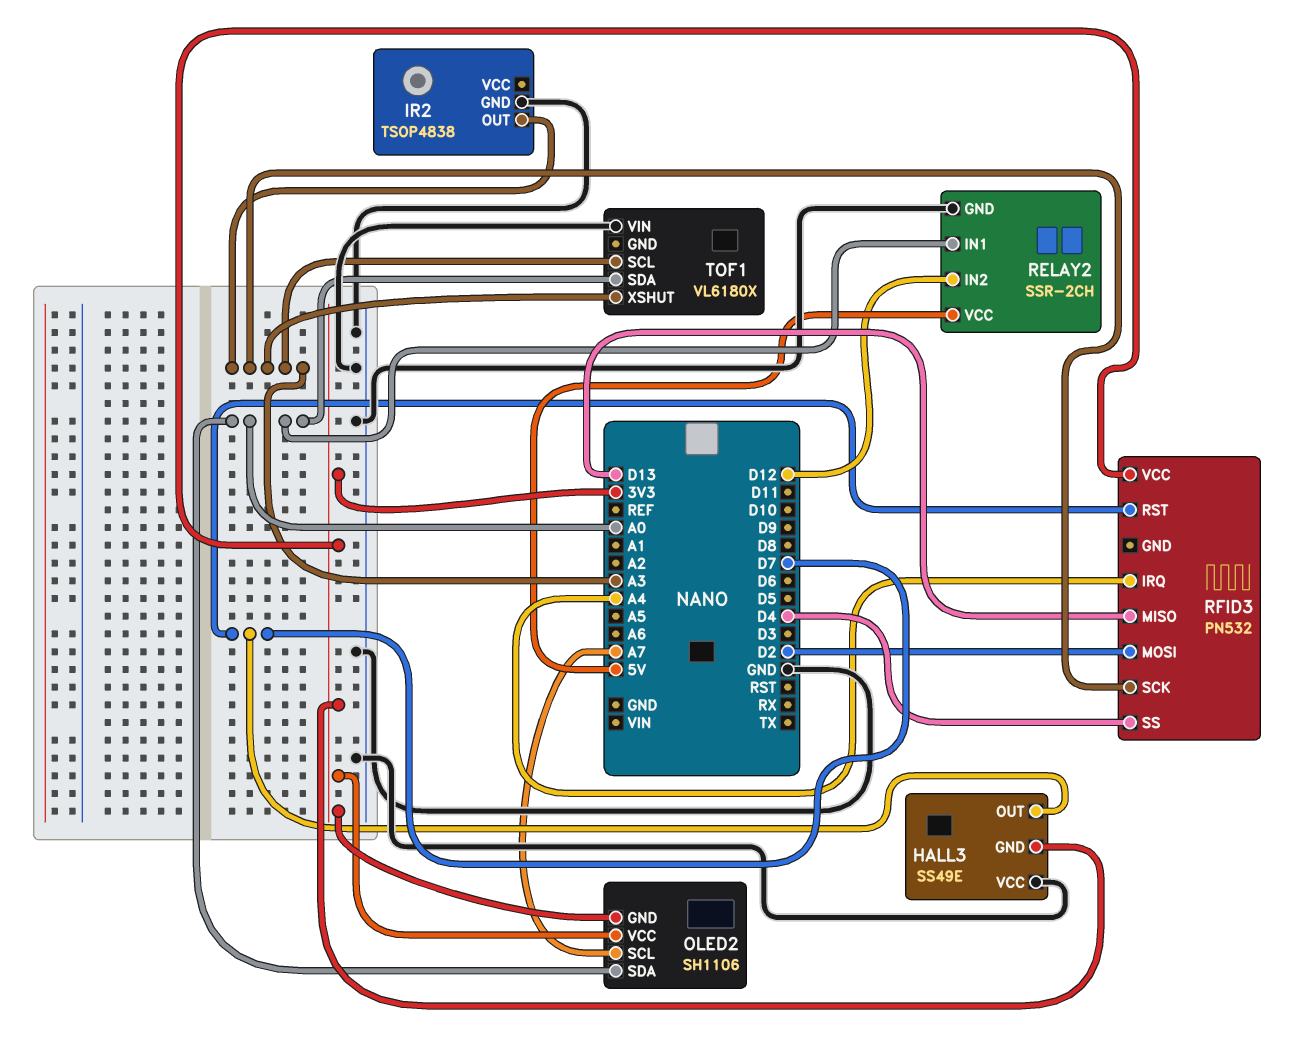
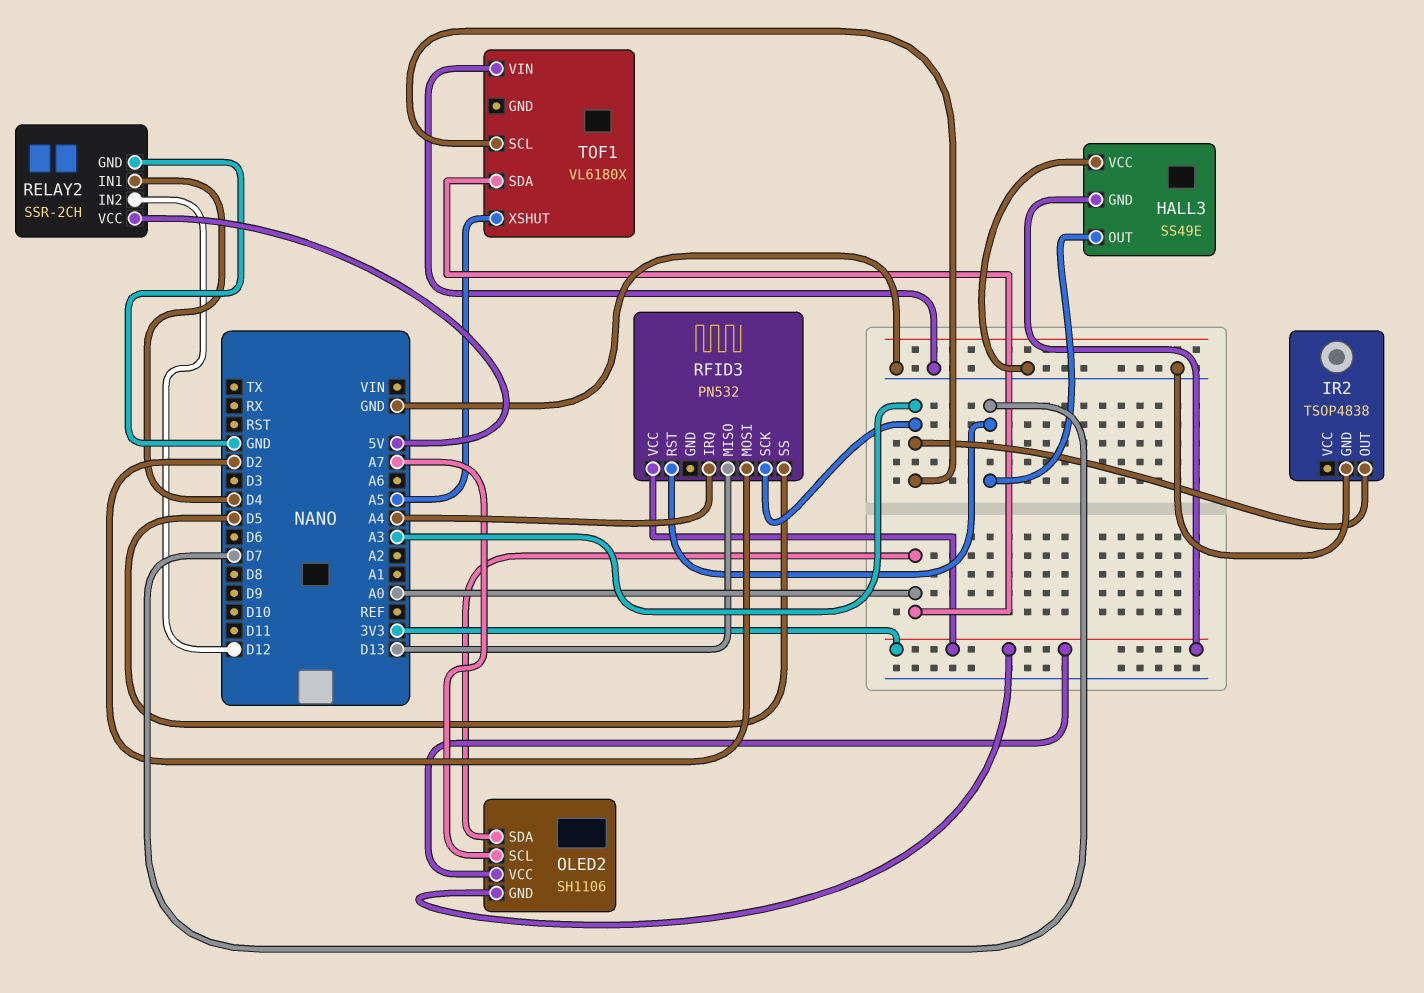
RELAY2 pin IN1: A0 -> D4
RFID3 pin SS: D4 -> D5
TOF1 pin XSHUT: A3 -> A5

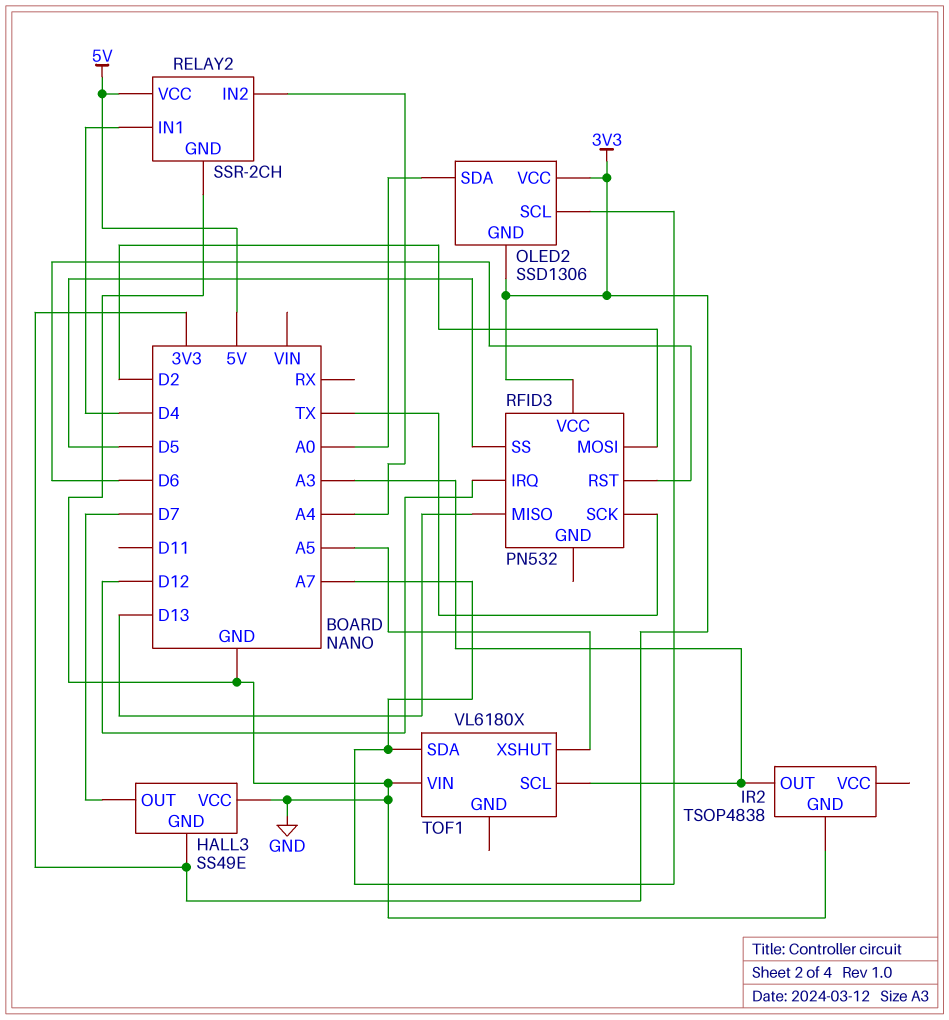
OLED2: SH1106 -> SSD1306
RELAY2 pin IN2: D12 -> A4
RFID3 pin IRQ: A4 -> D12
RFID3 pin RST: D7 -> D6
RFID3 pin SCK: A3 -> TX
TOF1 pin SDA: A0 -> A7

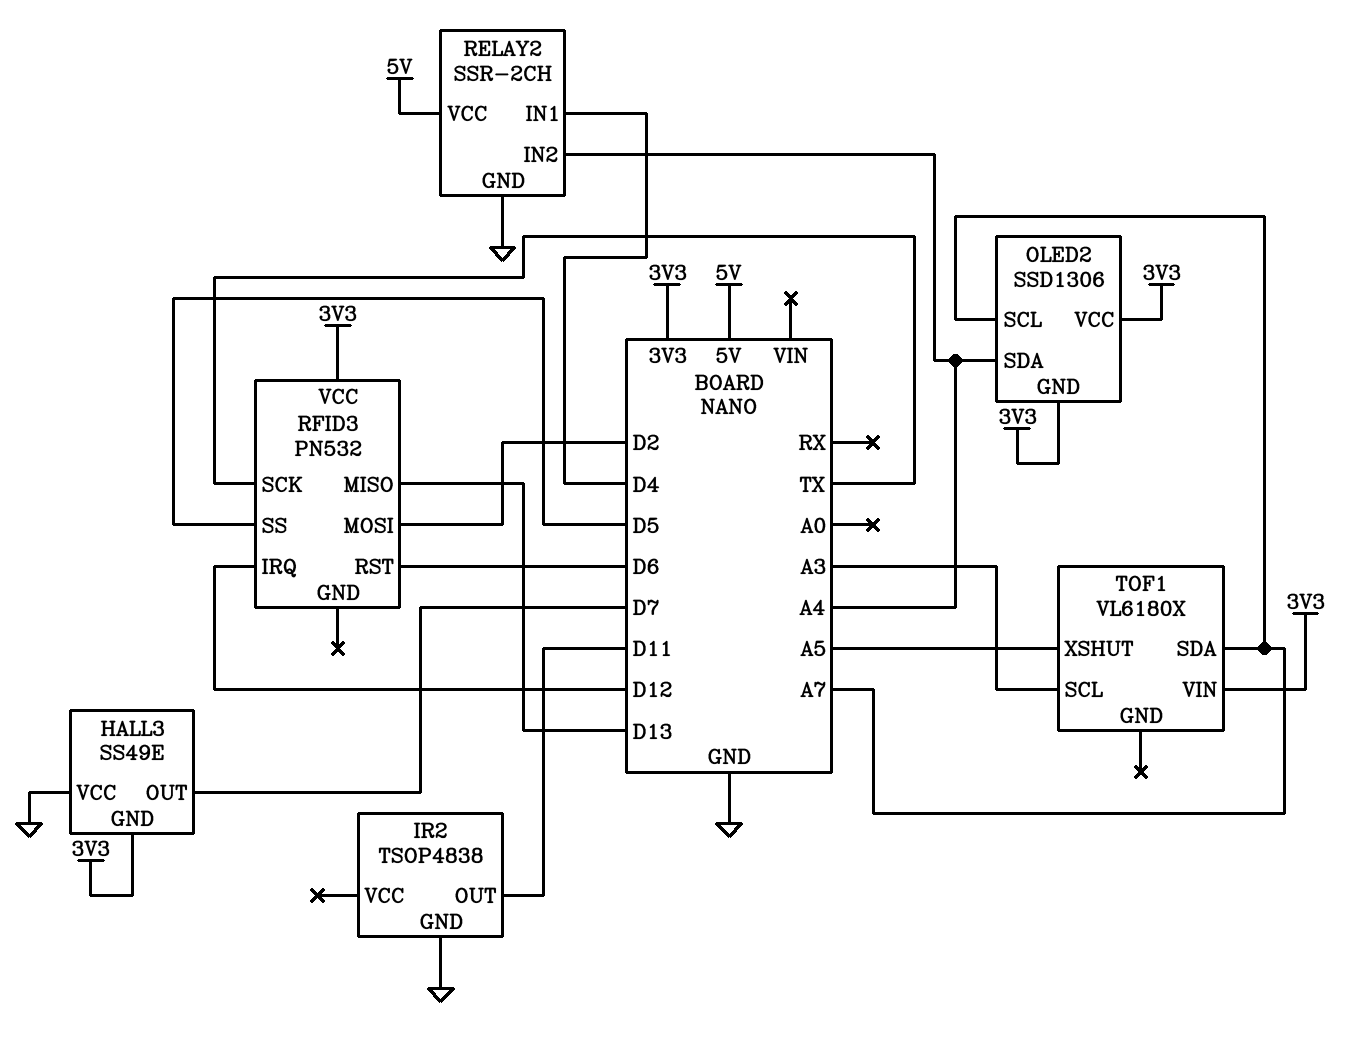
IR2 pin OUT: A3 -> D11
OLED2 pin SDA: A0 -> A4
TOF1 pin VIN: GND -> 3V3

